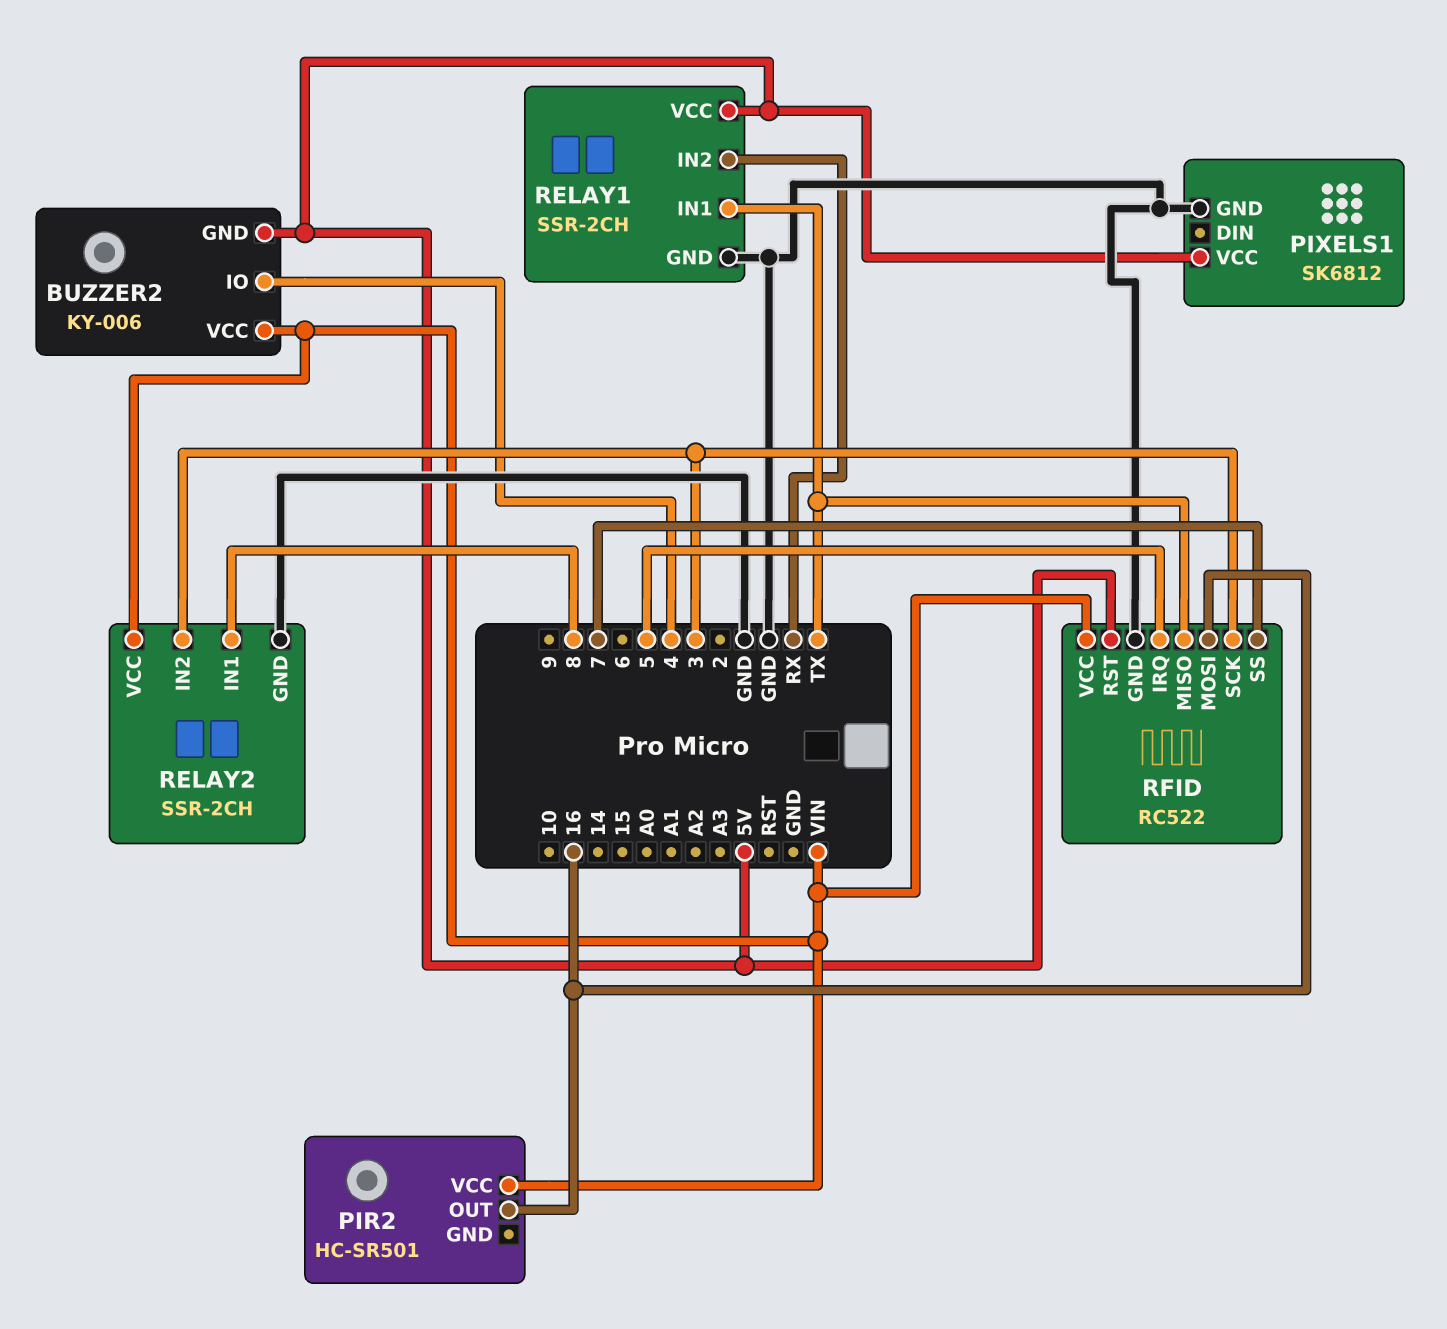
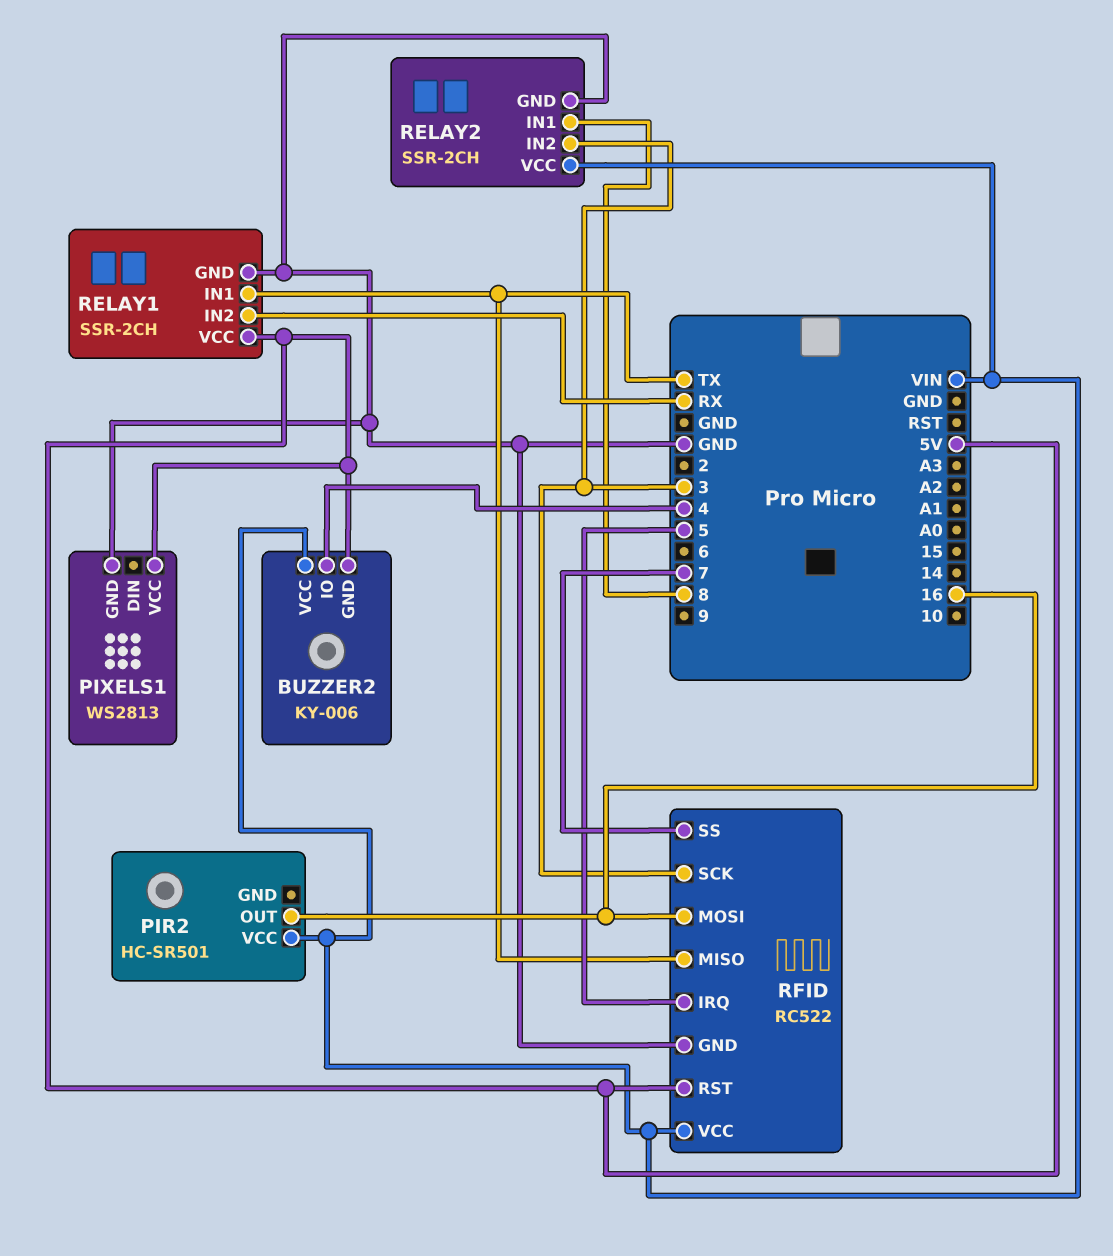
PIXELS1: SK6812 -> WS2813

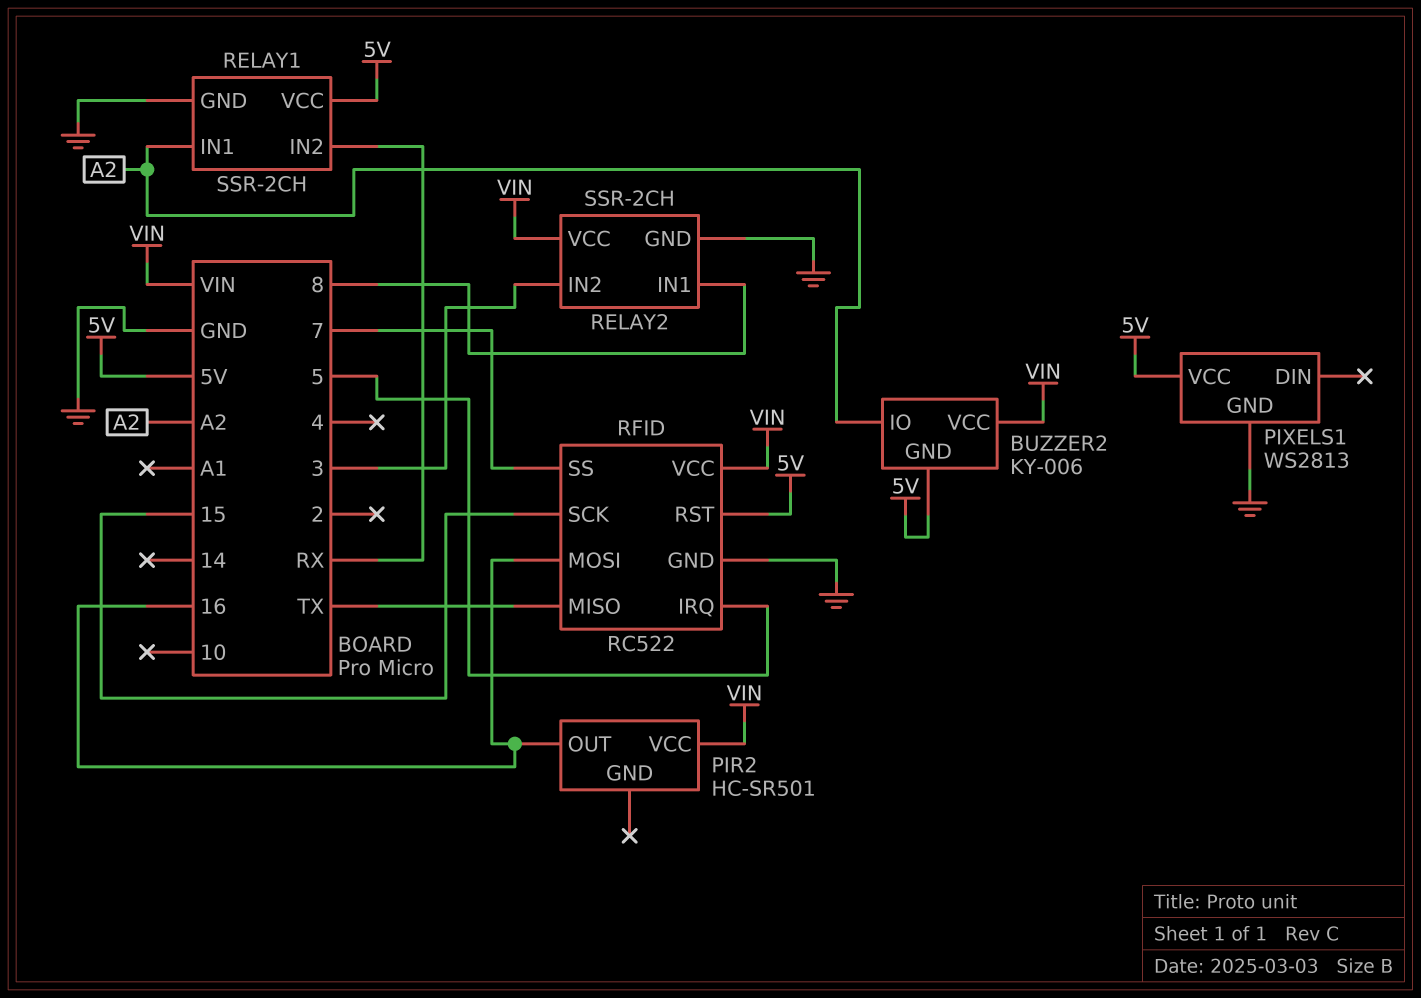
BUZZER2 pin IO: 4 -> A2
RELAY1 pin IN1: TX -> A2
RFID pin SCK: 3 -> 15

